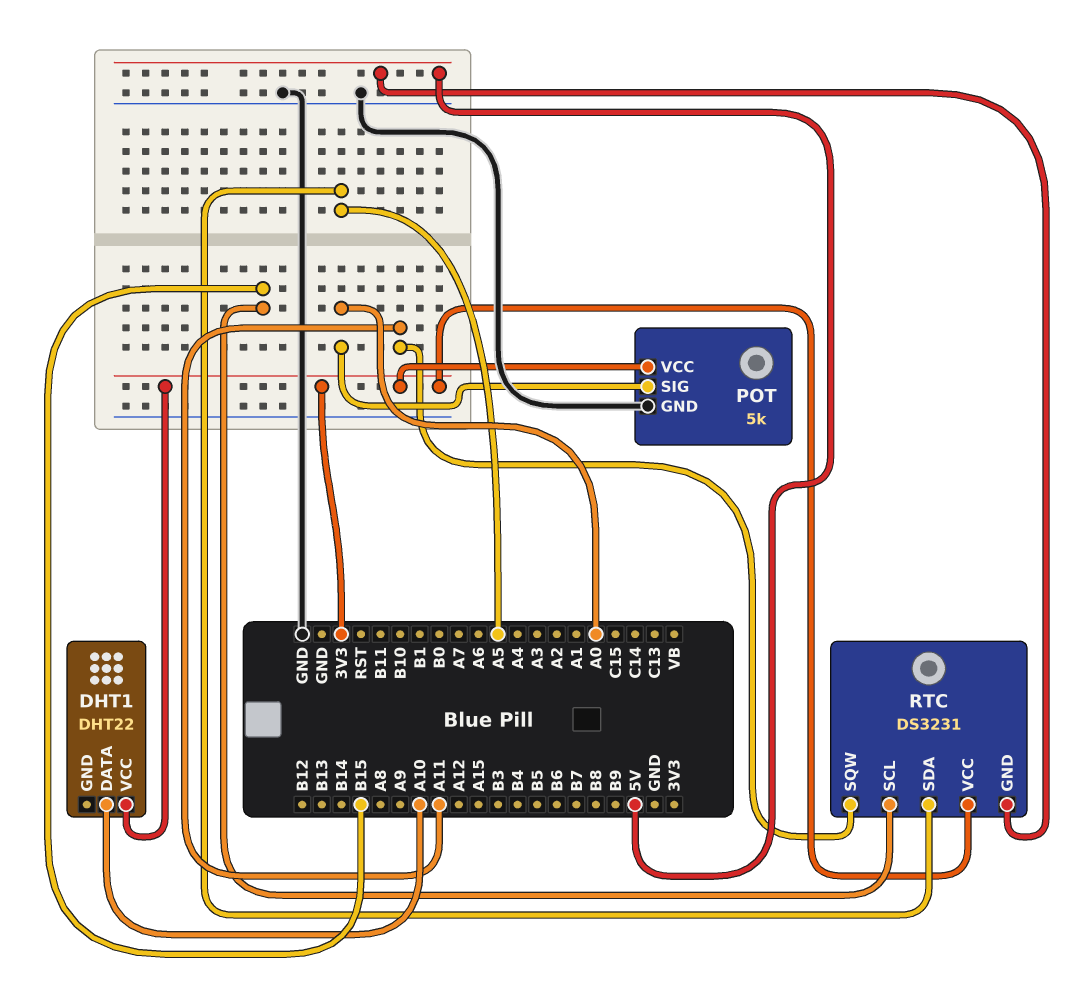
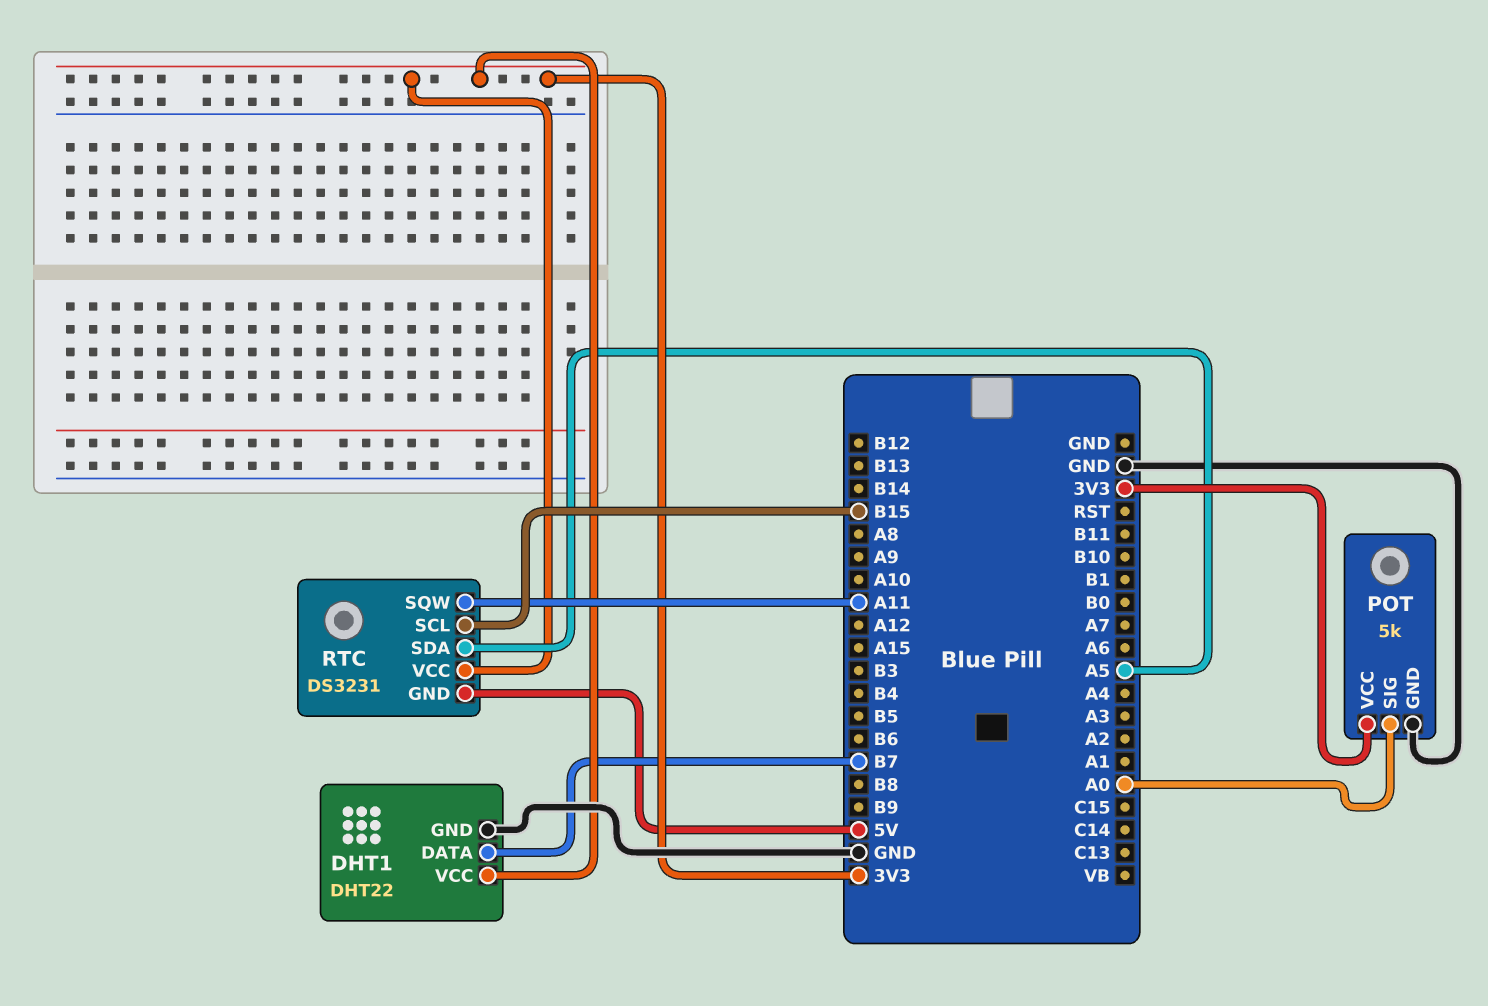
DHT1 pin DATA: A10 -> B7
DHT1 pin GND: none -> GND

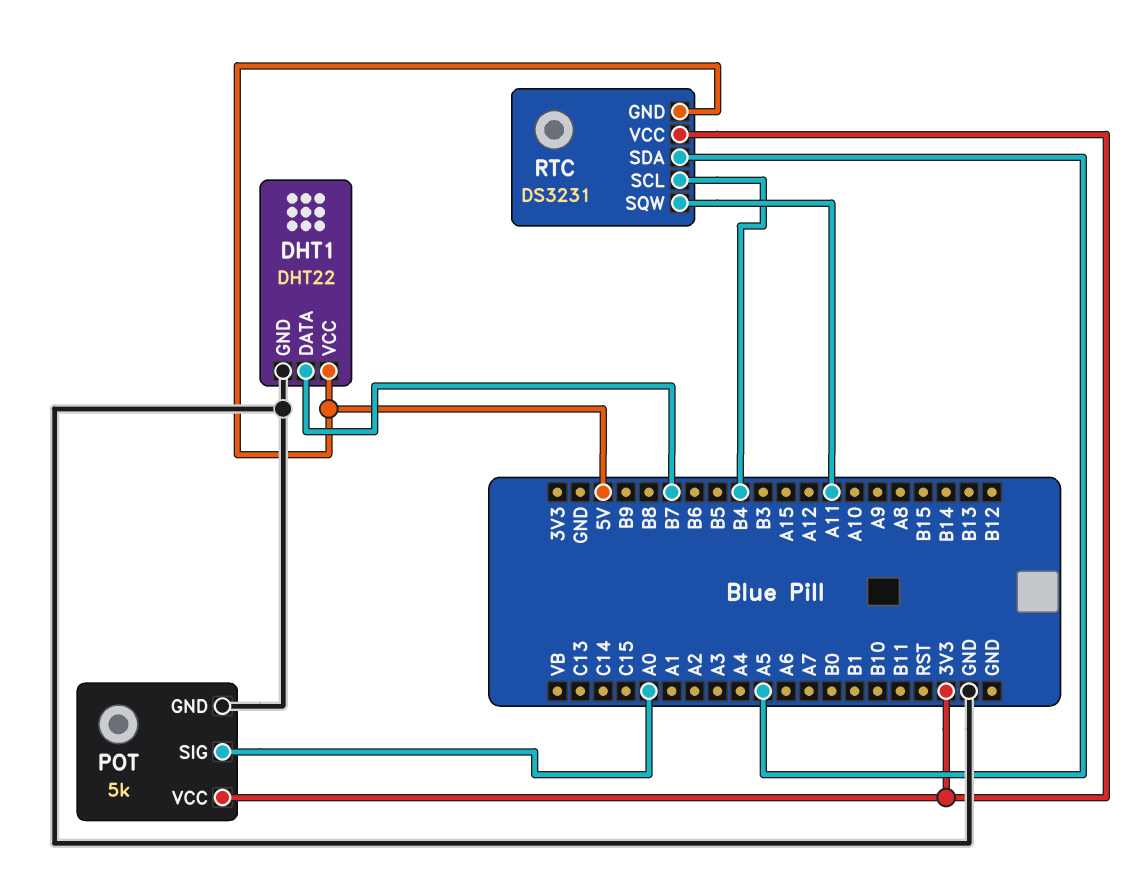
DHT1 pin VCC: 3V3 -> 5V
RTC pin SCL: B15 -> B4

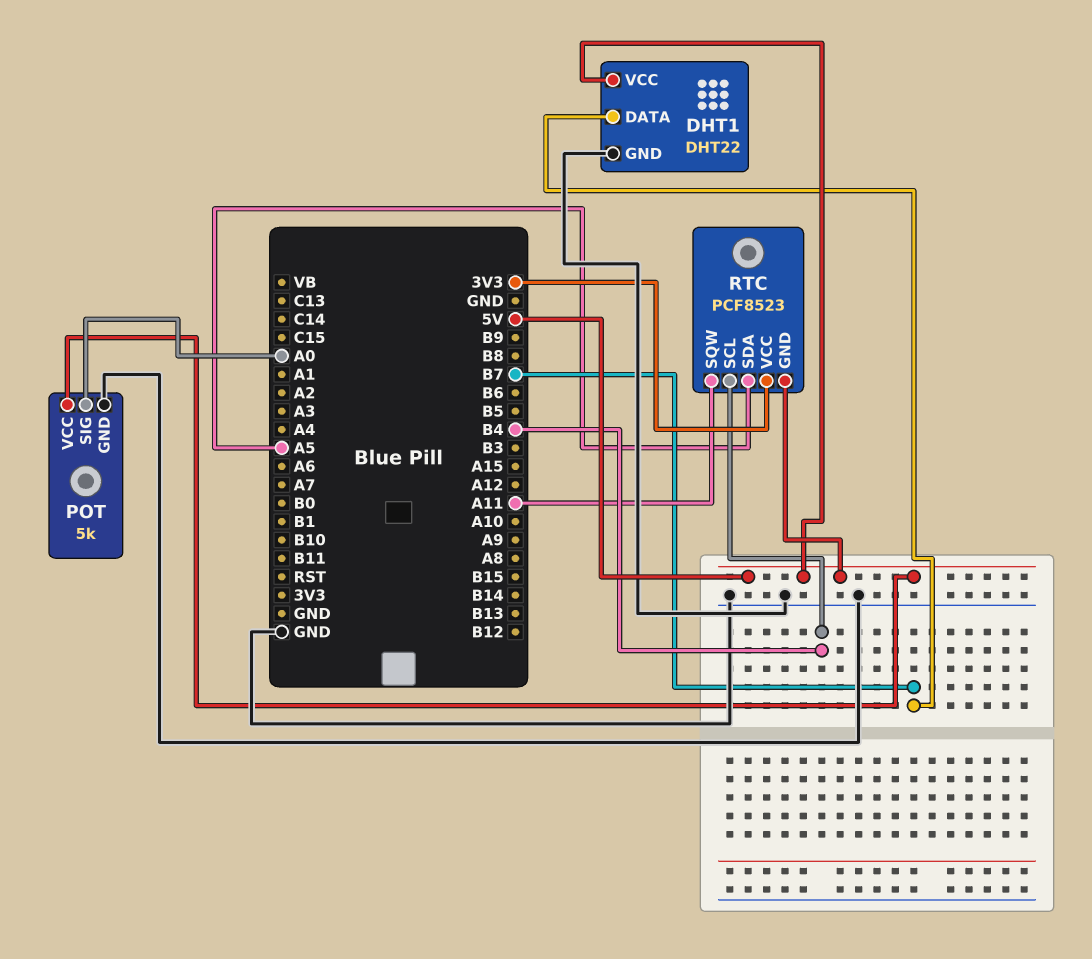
POT pin VCC: 3V3 -> 5V
RTC: DS3231 -> PCF8523

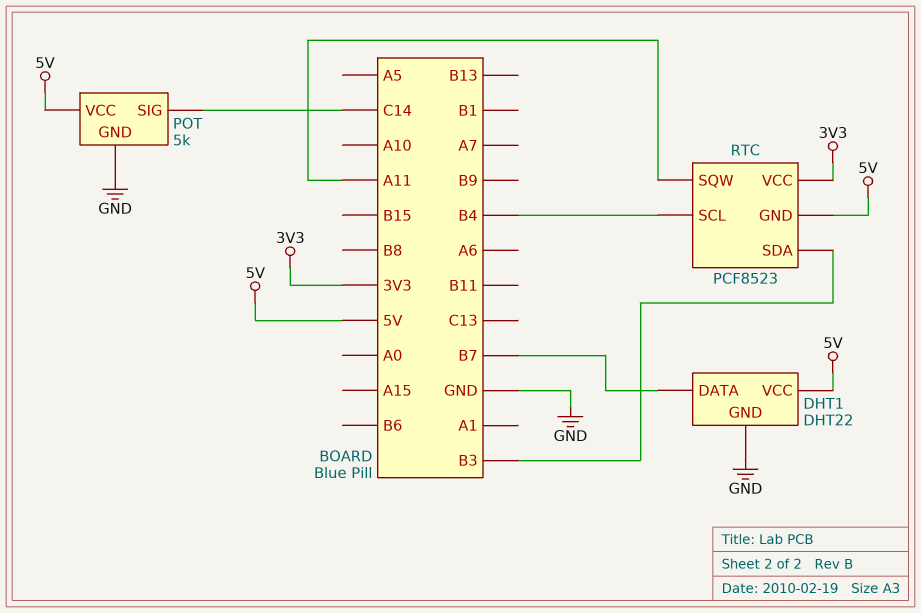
POT pin SIG: A0 -> C14
RTC pin SDA: A5 -> B3

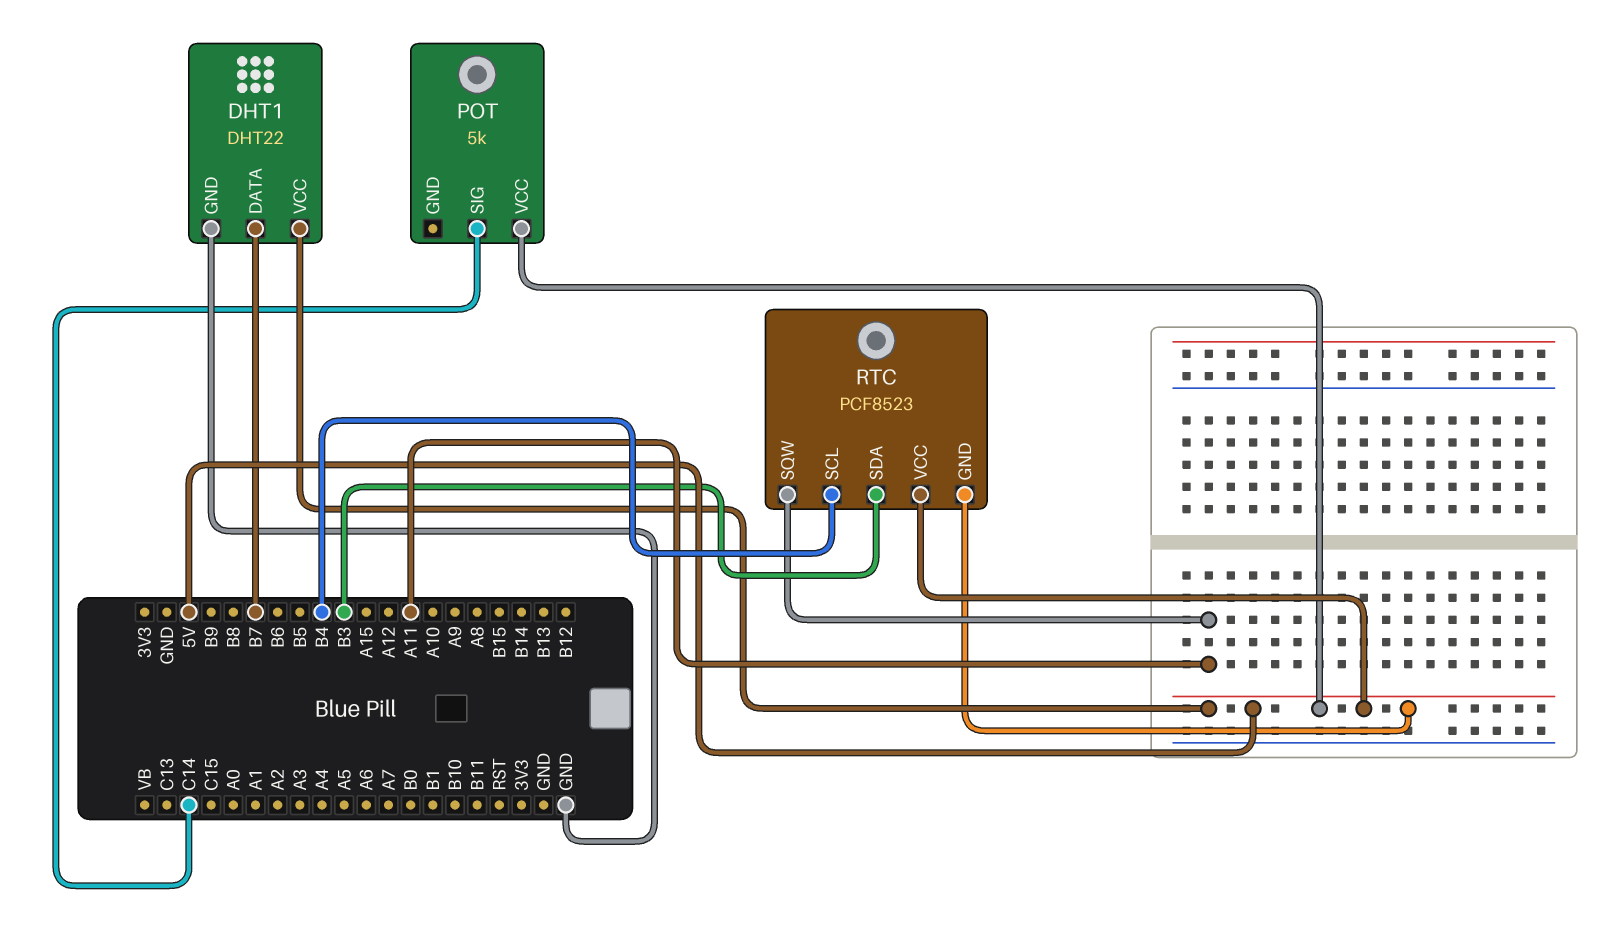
POT pin GND: GND -> none
RTC pin VCC: 3V3 -> 5V

